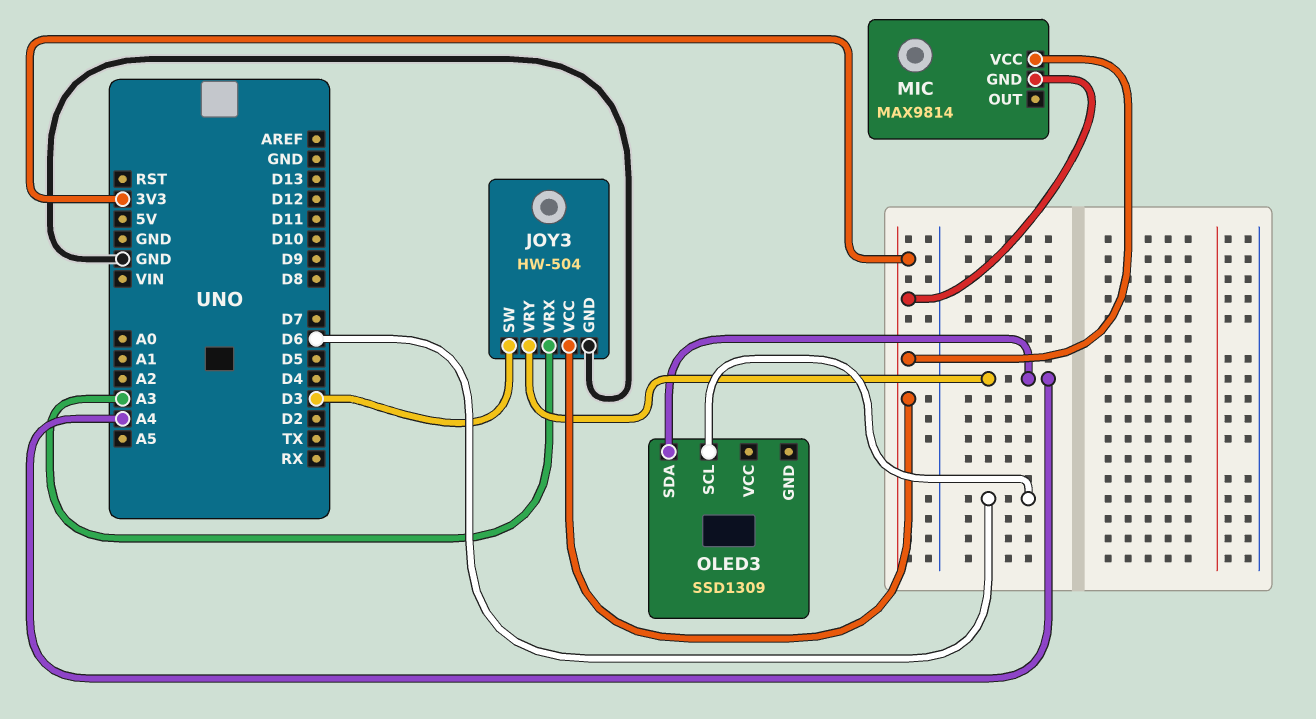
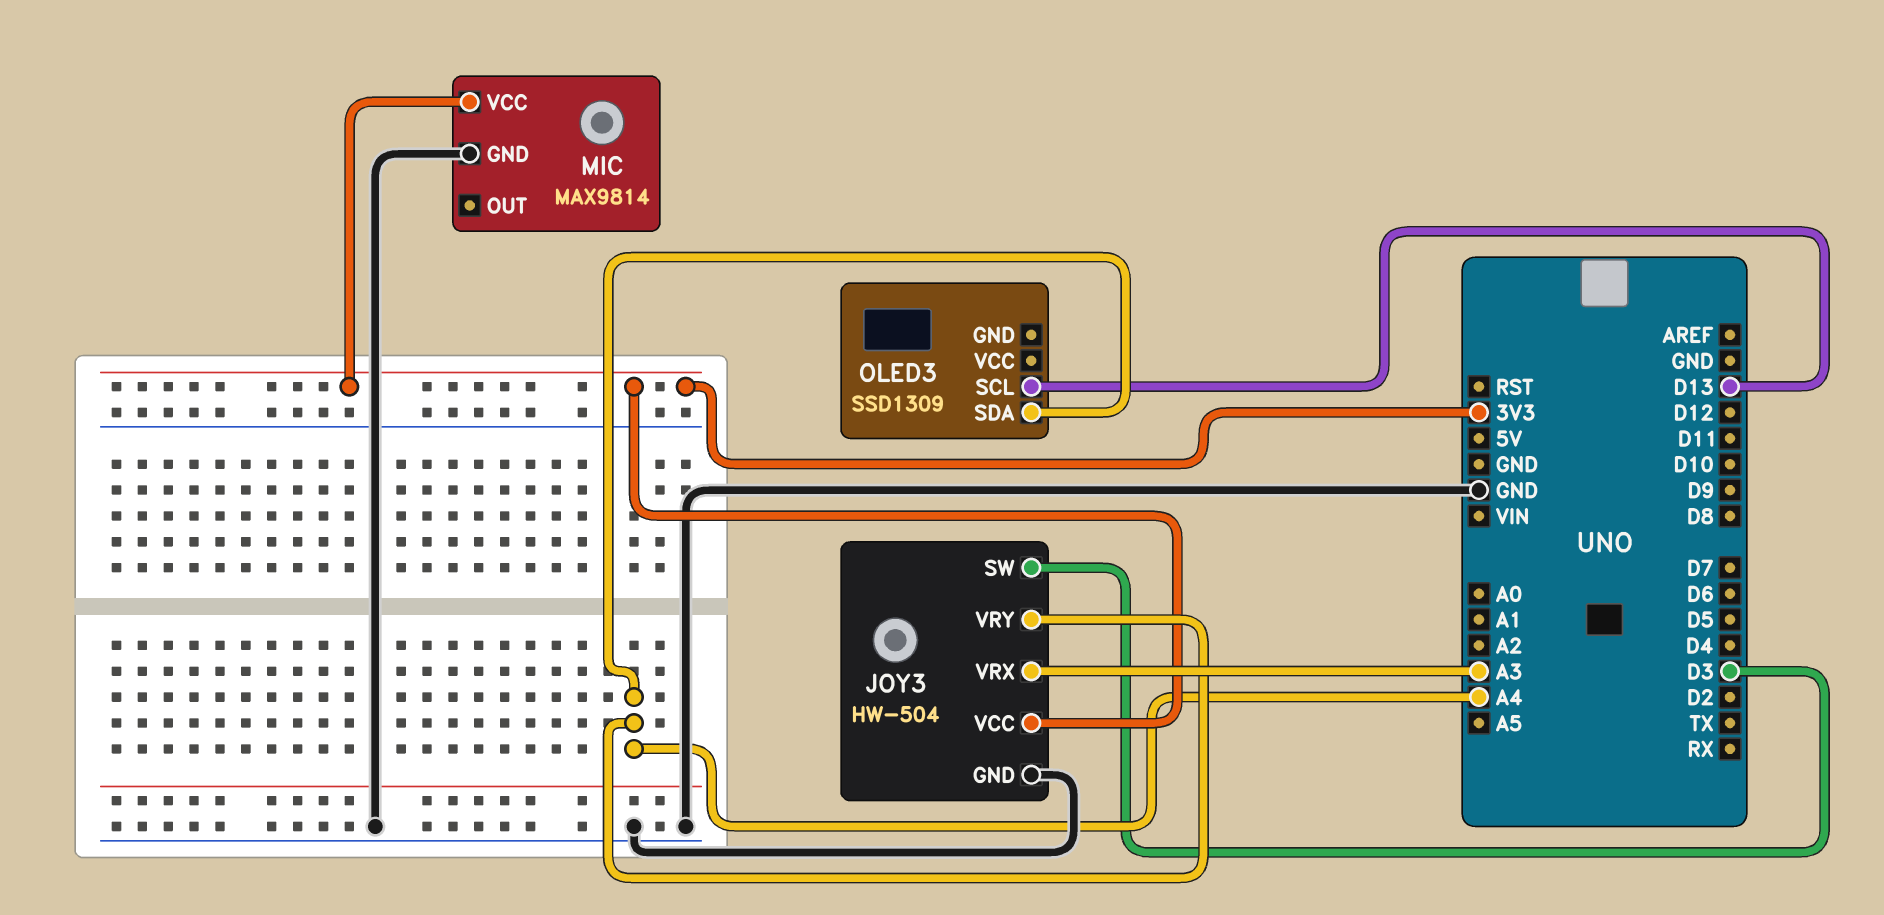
MIC pin GND: 3V3 -> GND
OLED3 pin SCL: D6 -> D13

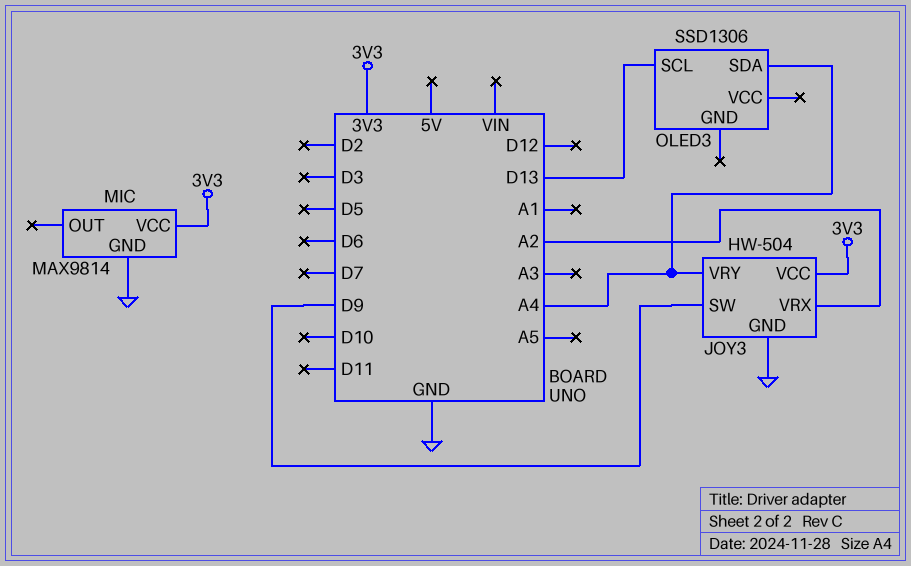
JOY3 pin SW: D3 -> D9
JOY3 pin VRX: A3 -> A2
OLED3: SSD1309 -> SSD1306

